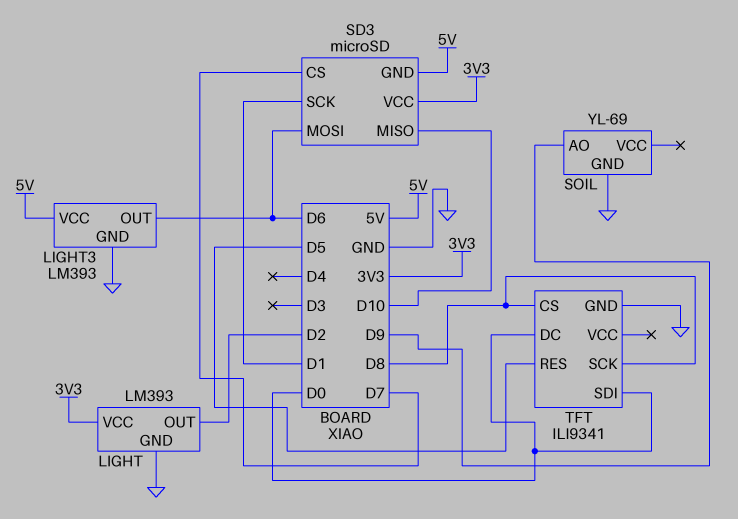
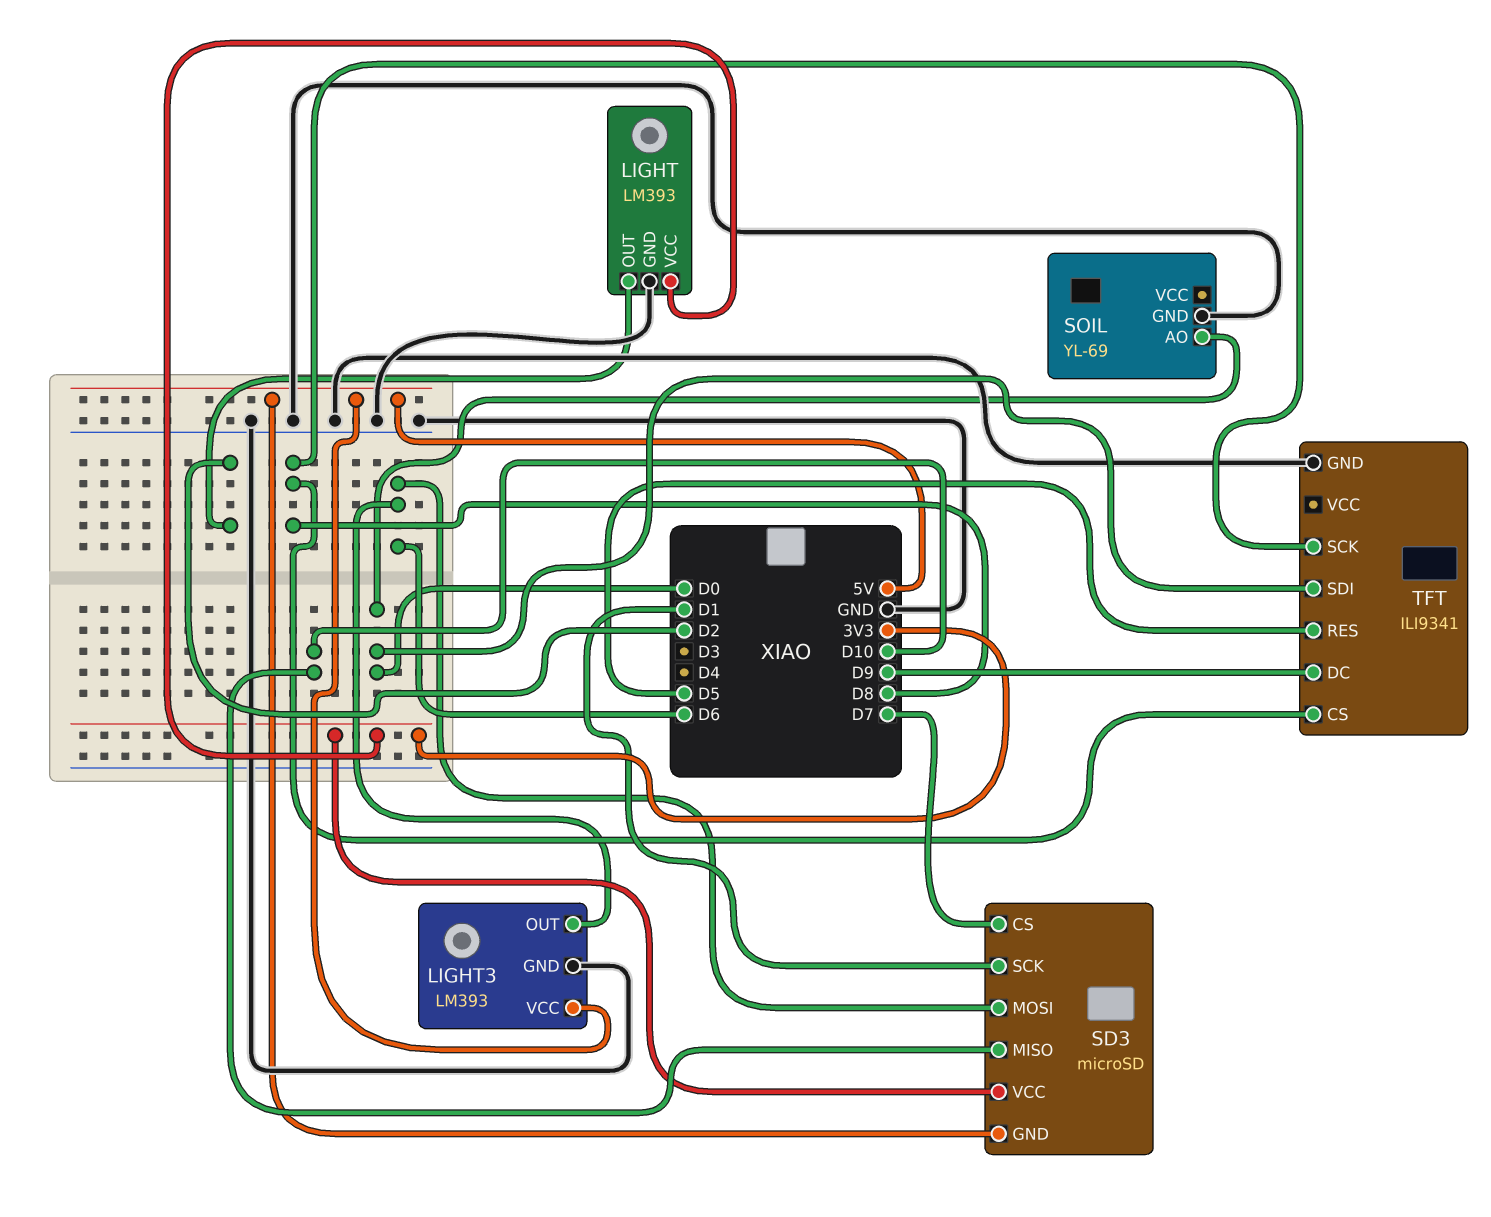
SOIL pin AO: D9 -> D0
TFT pin DC: D0 -> D9

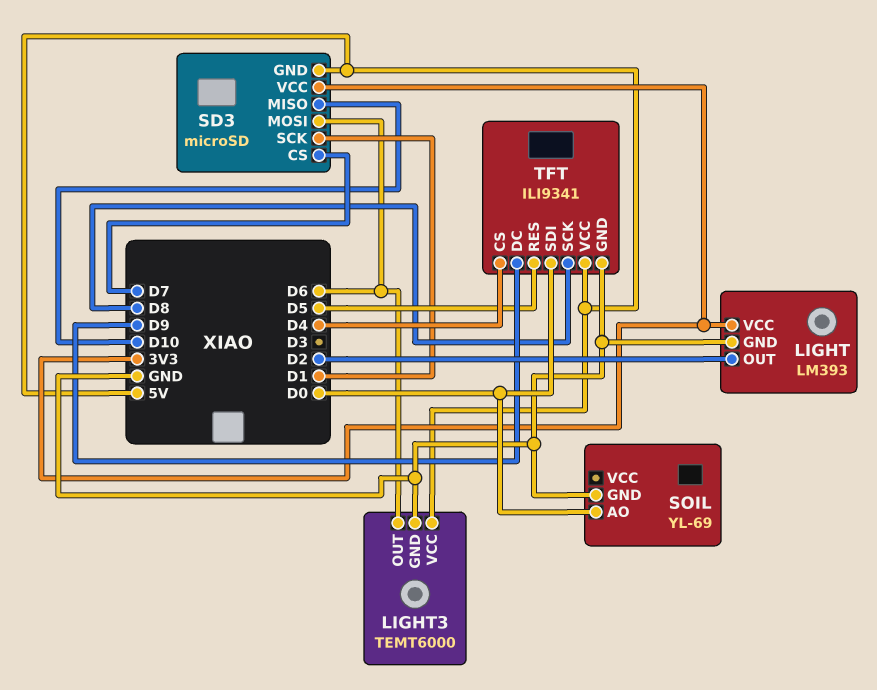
LIGHT3: LM393 -> TEMT6000
TFT pin CS: D8 -> D4
TFT pin VCC: none -> 5V

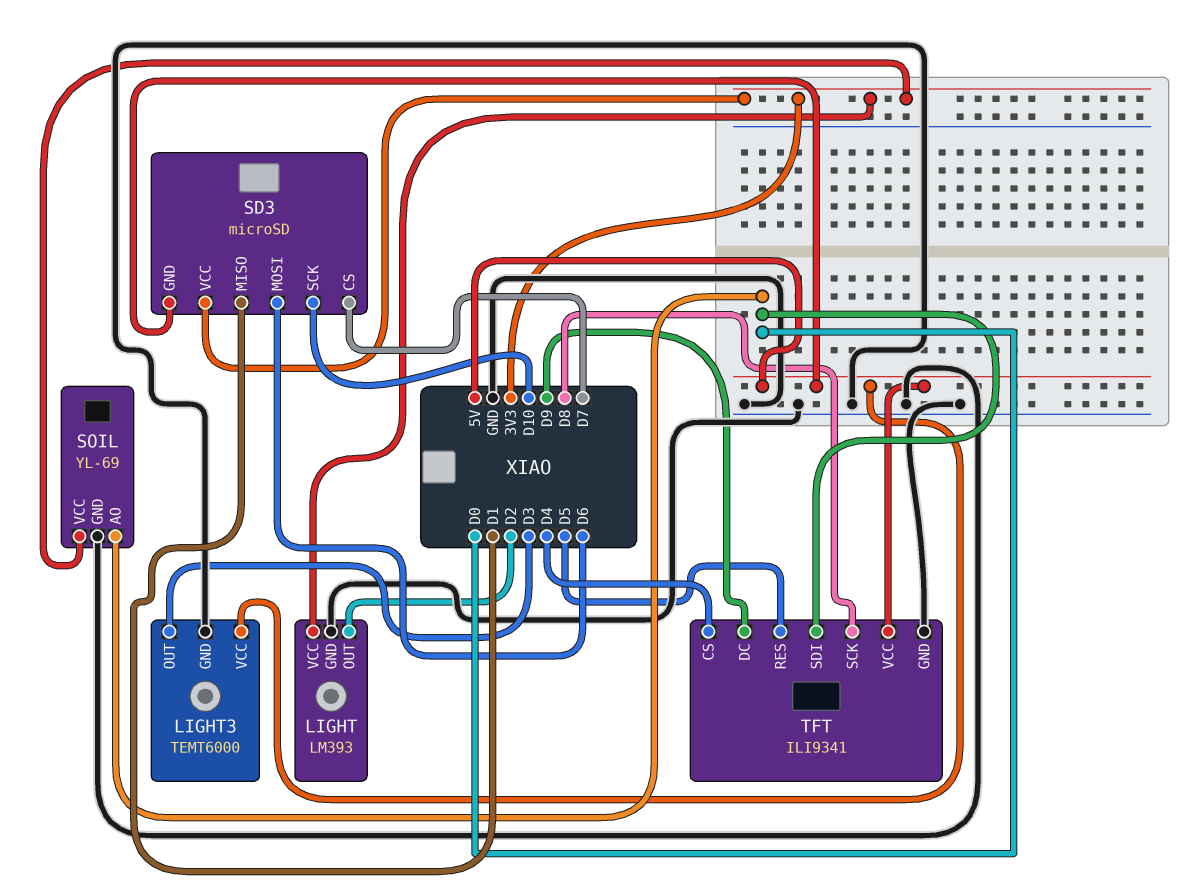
LIGHT3 pin OUT: D6 -> D3
SD3 pin MISO: D10 -> D1
SD3 pin SCK: D1 -> D10
SOIL pin VCC: none -> 3V3

